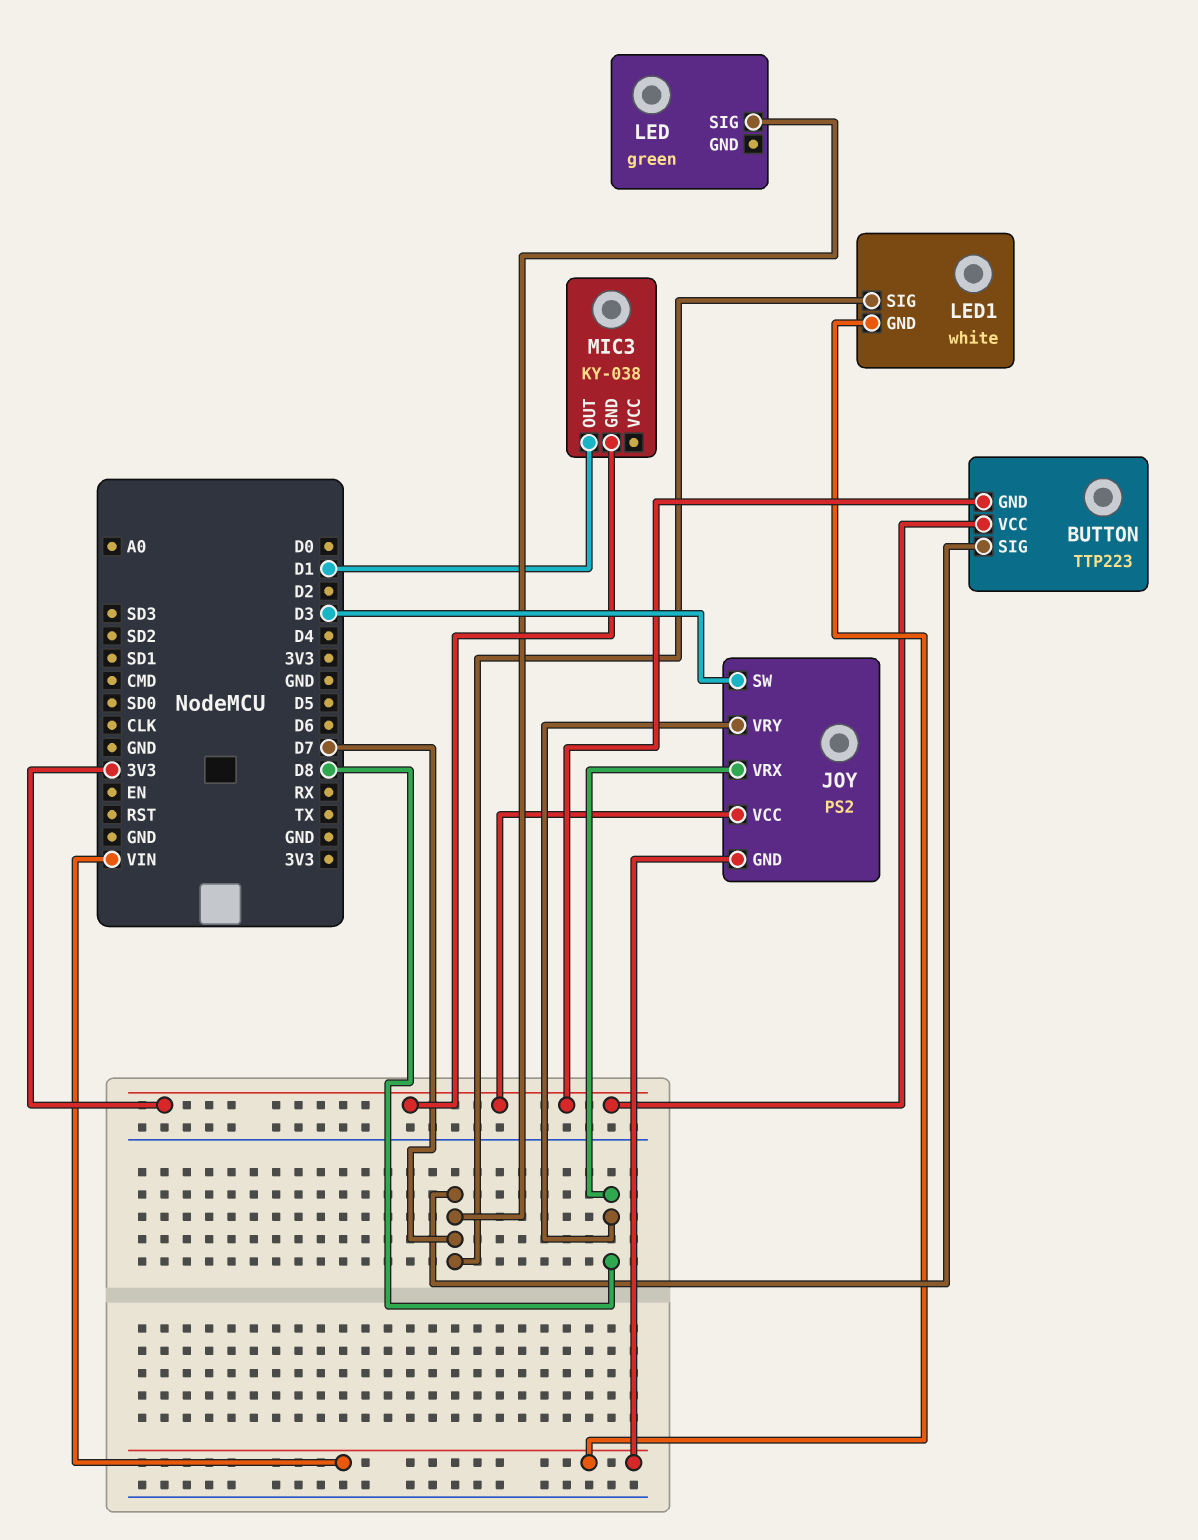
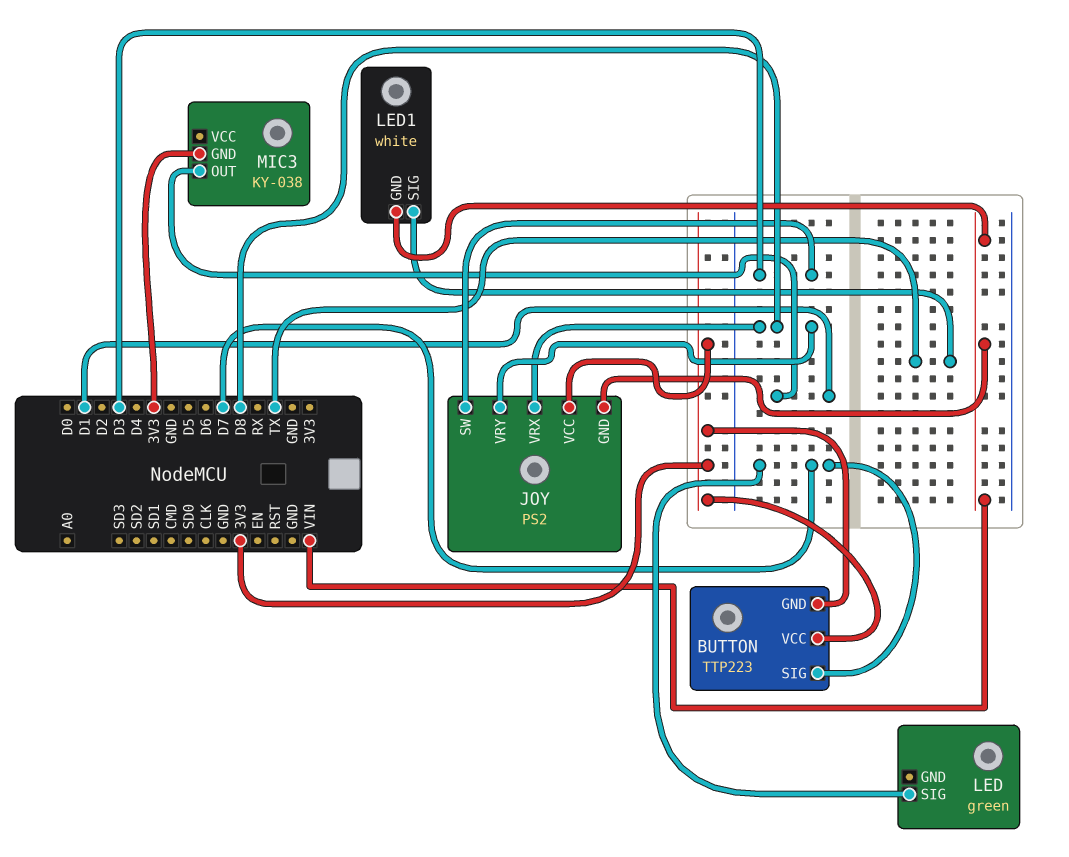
LED1 pin SIG: D7 -> TX

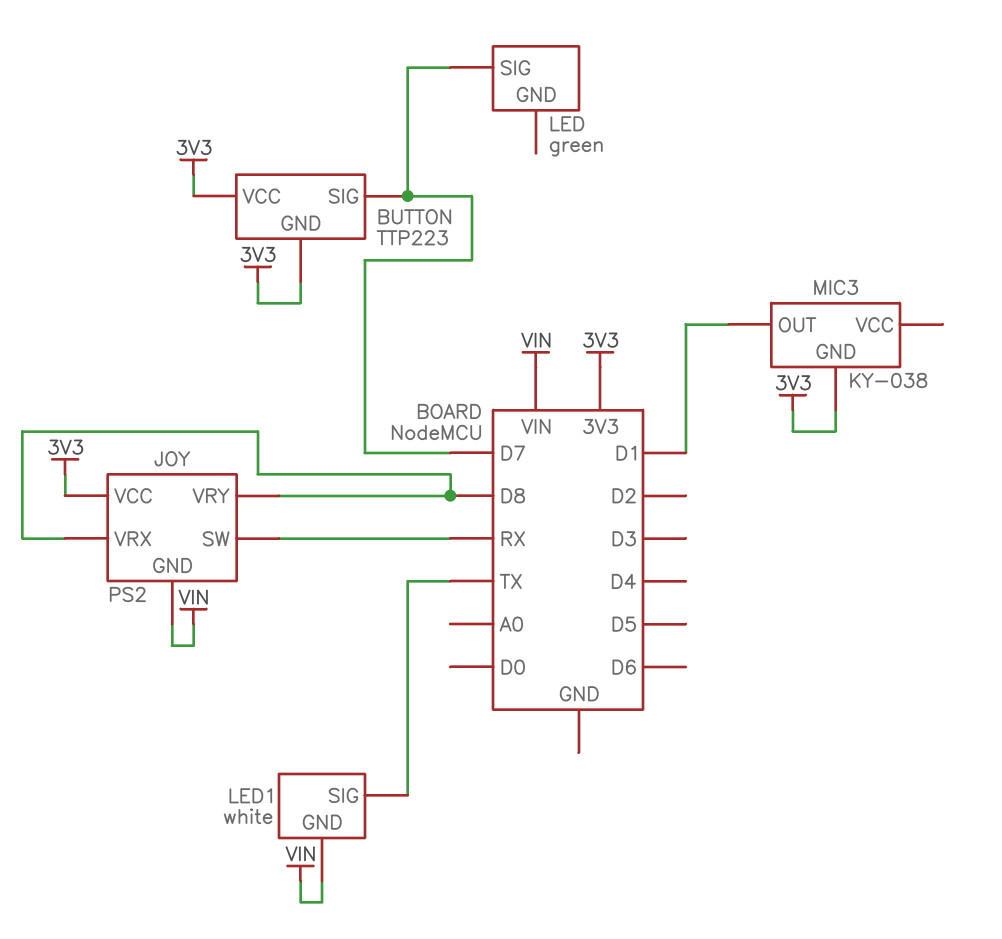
JOY pin SW: D3 -> RX

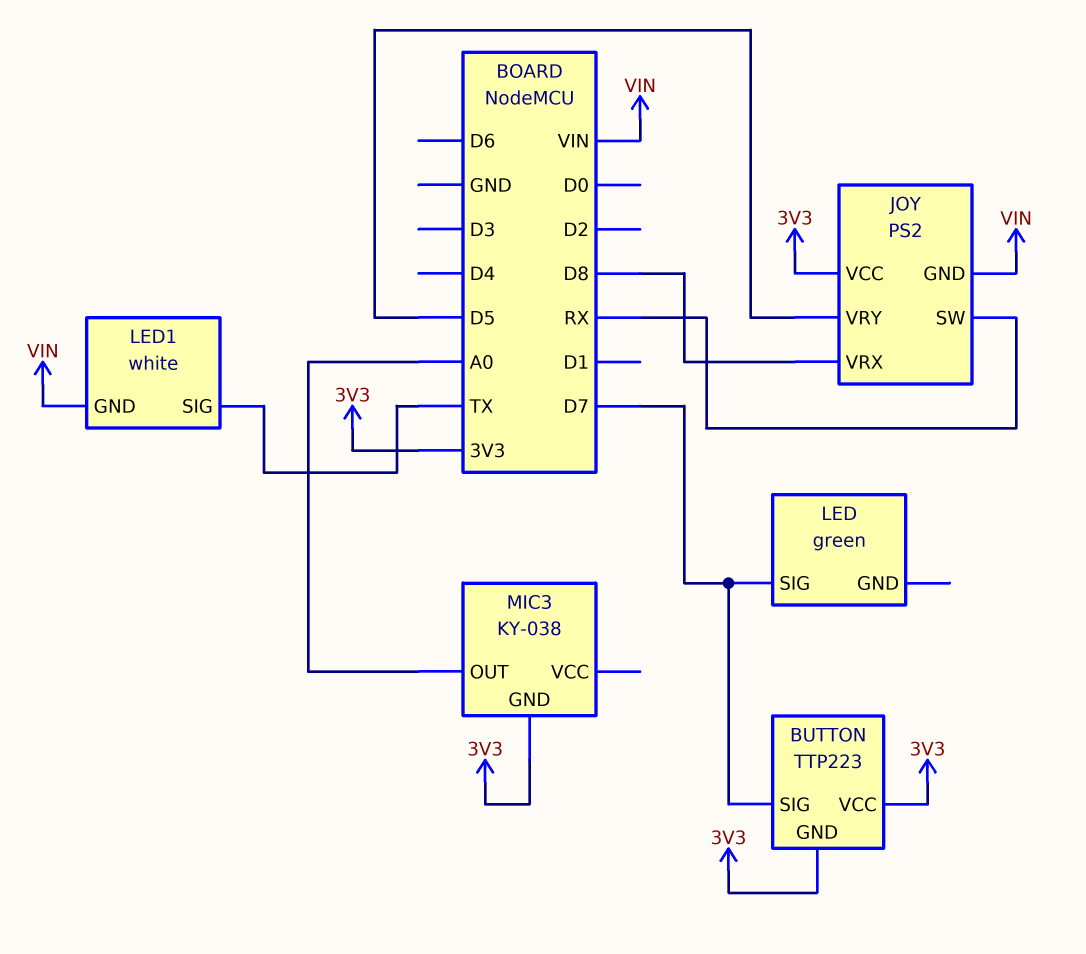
JOY pin VRY: D8 -> D5
MIC3 pin OUT: D1 -> A0

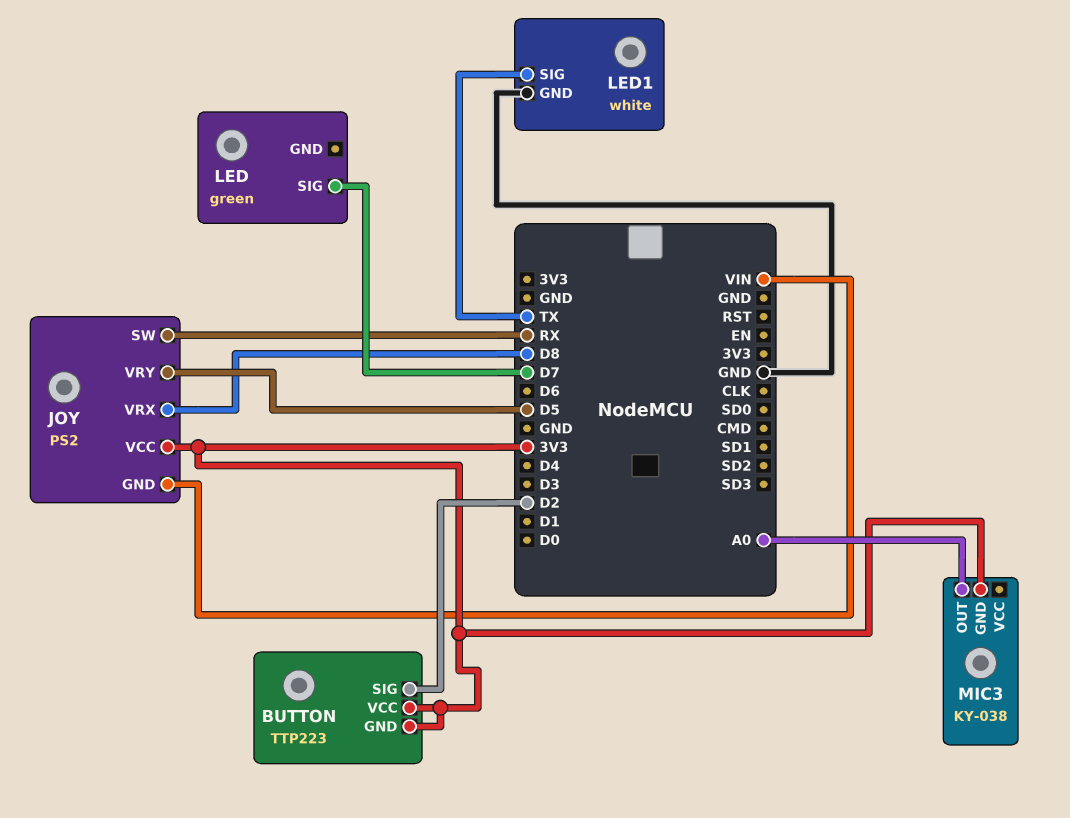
BUTTON pin SIG: D7 -> D2
LED1 pin GND: VIN -> GND

